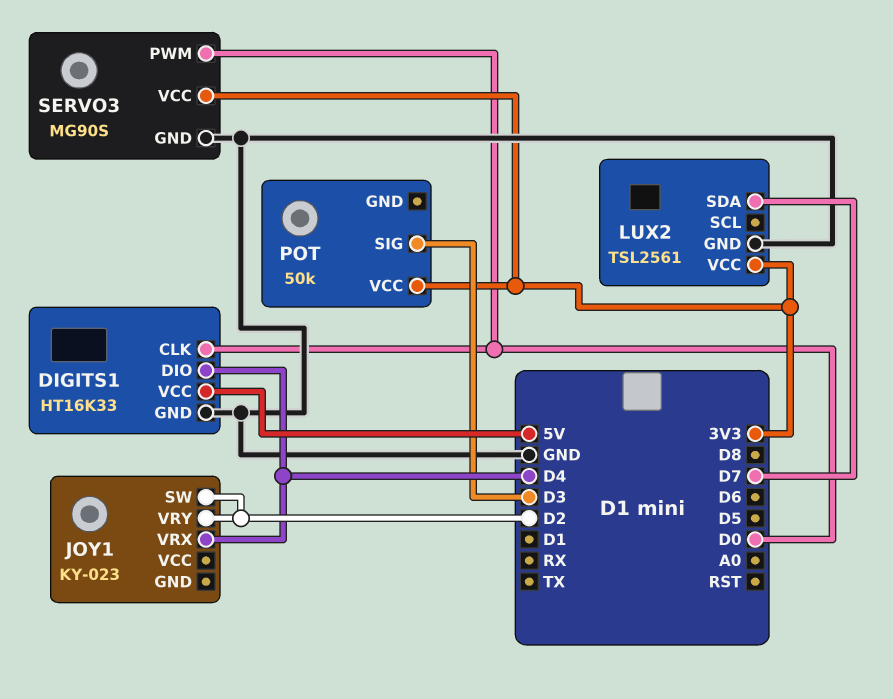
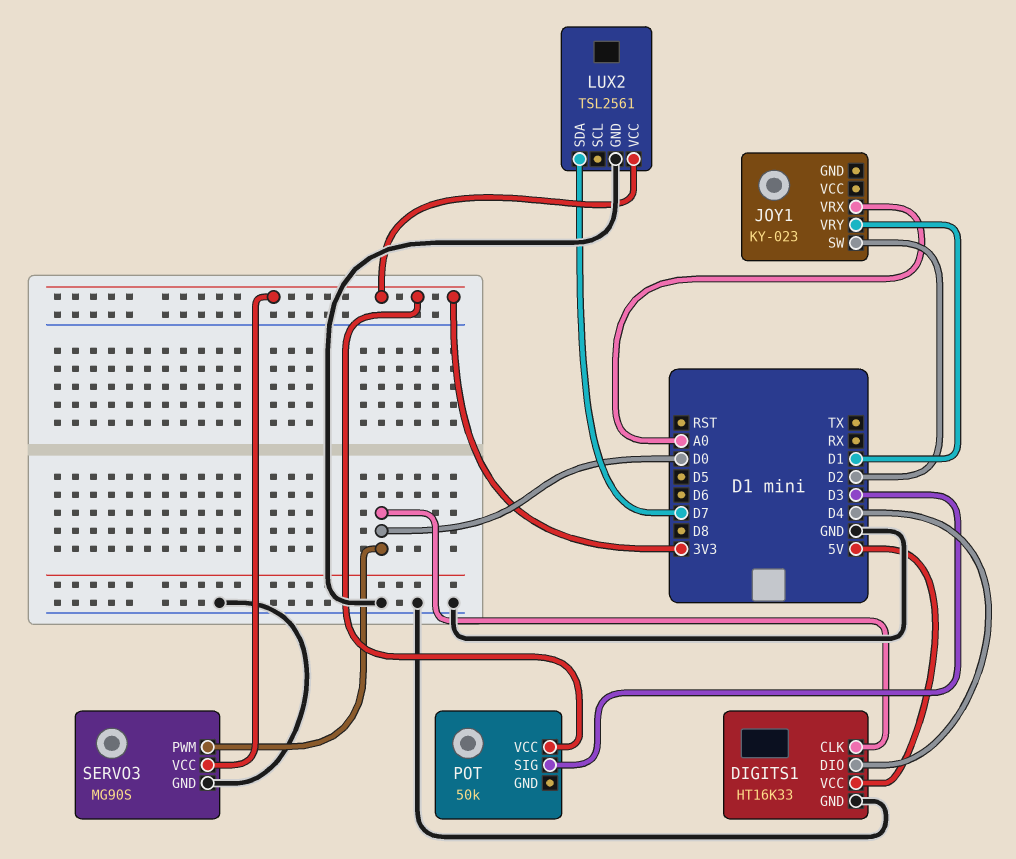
JOY1 pin VRX: D4 -> A0
JOY1 pin VRY: D2 -> D1

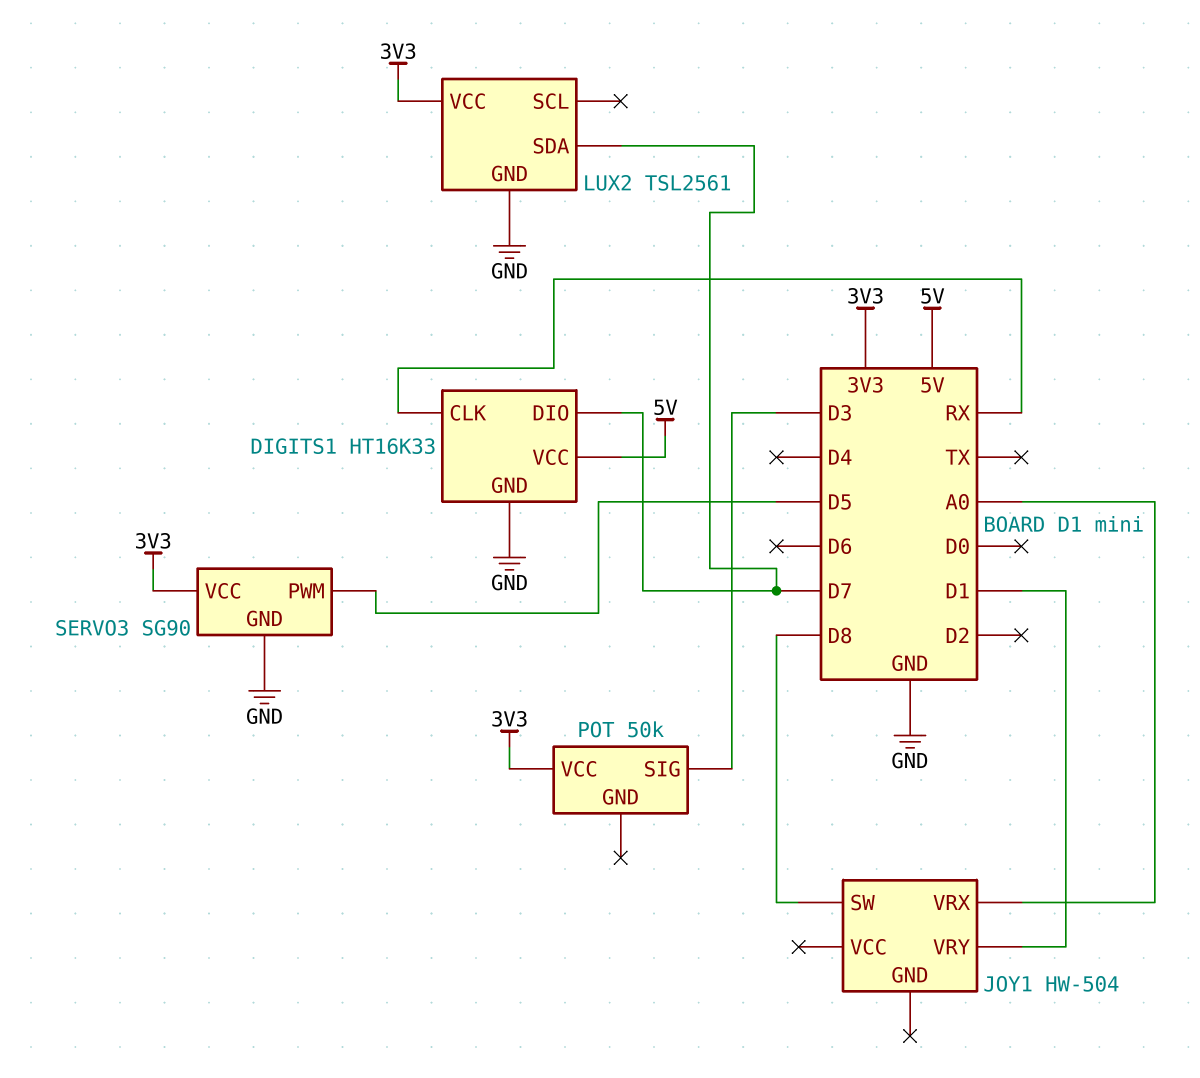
DIGITS1 pin CLK: D0 -> RX
DIGITS1 pin DIO: D4 -> D7
JOY1: KY-023 -> HW-504
JOY1 pin SW: D2 -> D8
SERVO3: MG90S -> SG90
SERVO3 pin PWM: D0 -> D5

